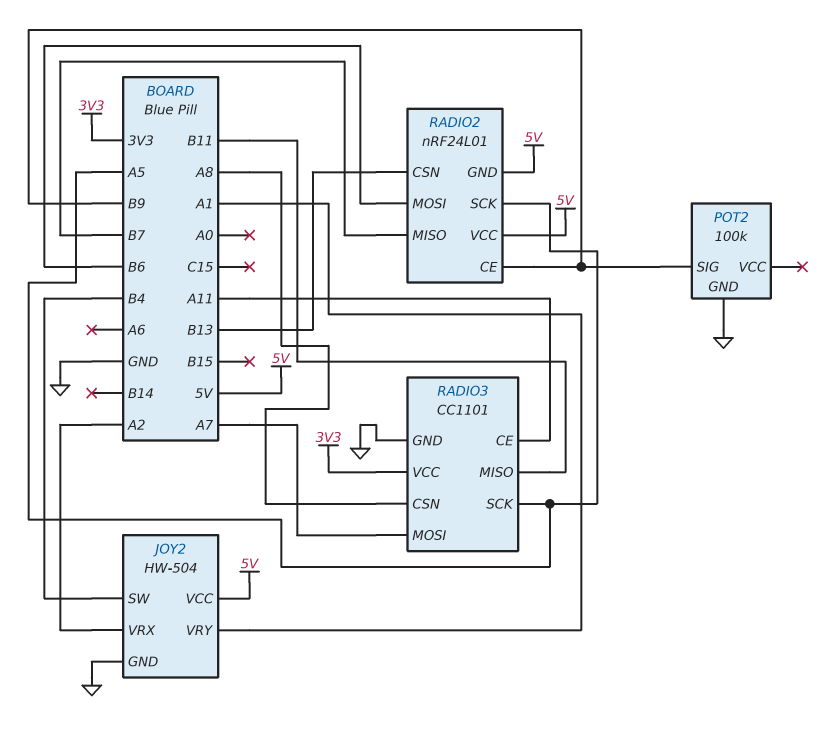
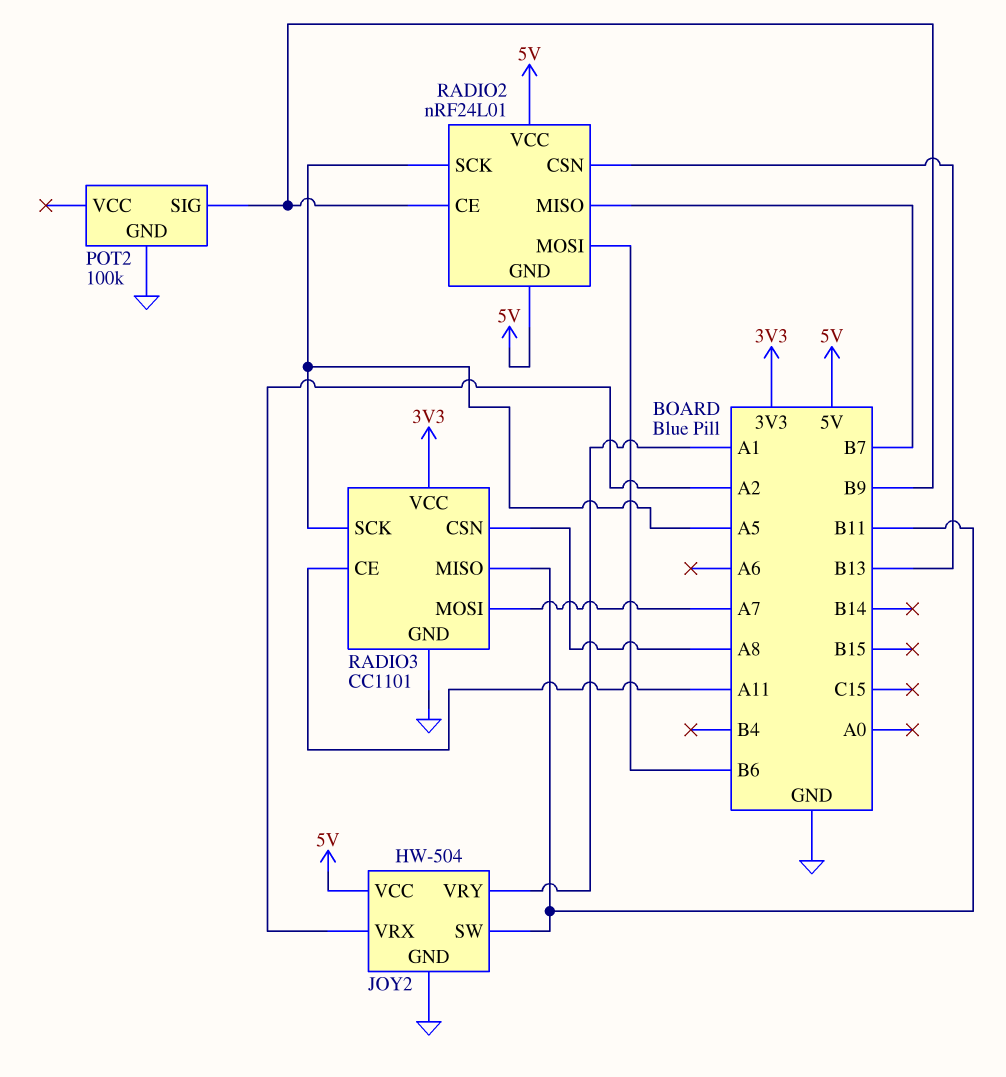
JOY2 pin SW: B4 -> B11

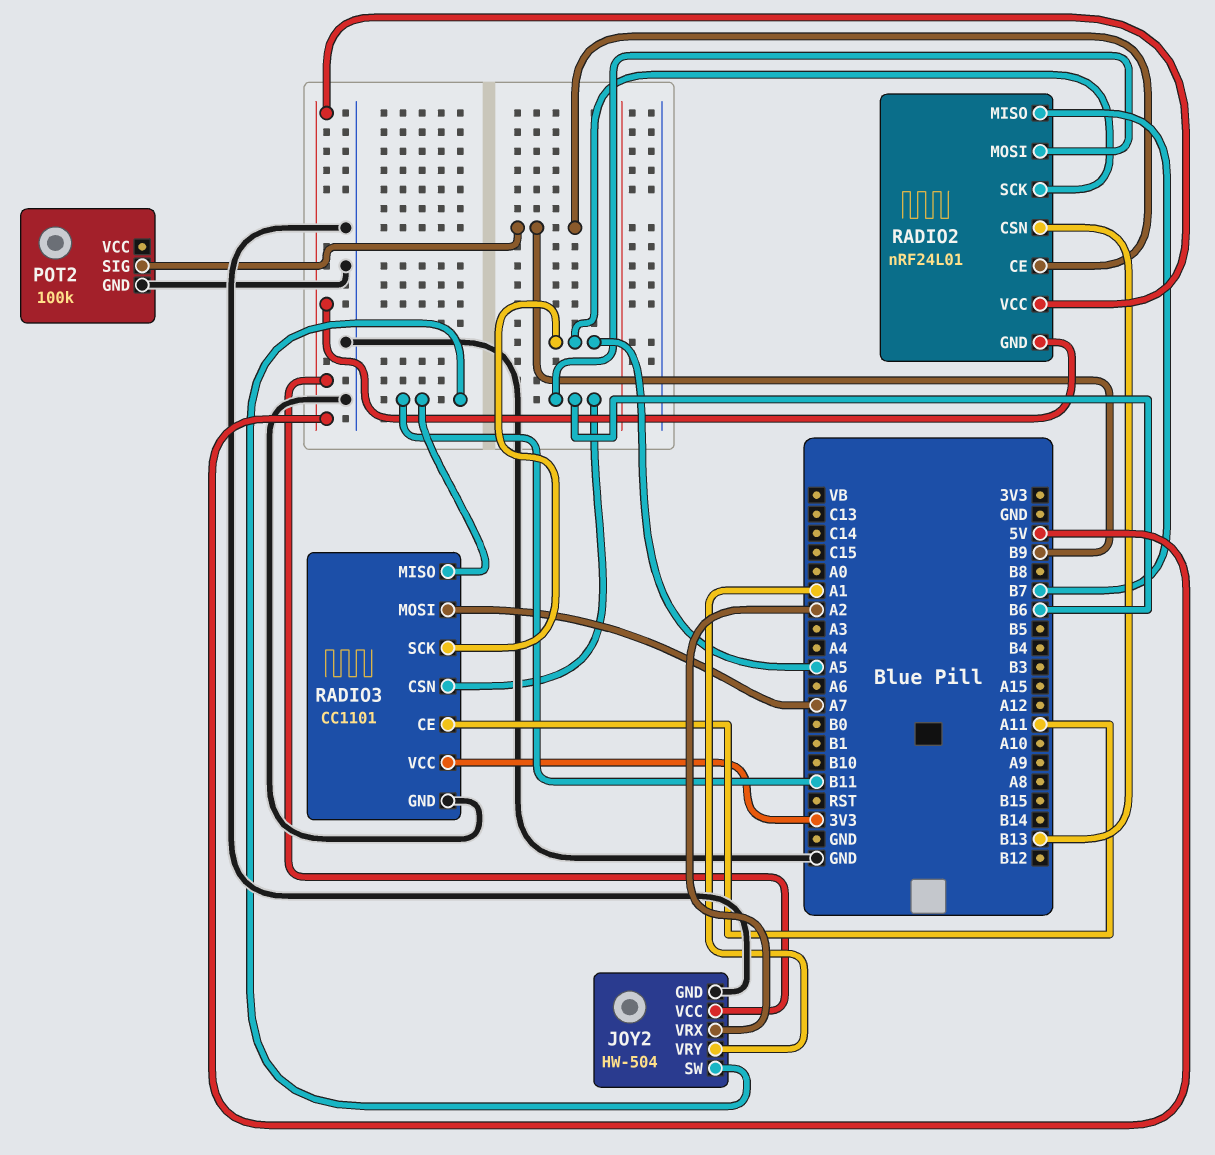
RADIO3 pin CSN: A8 -> B6

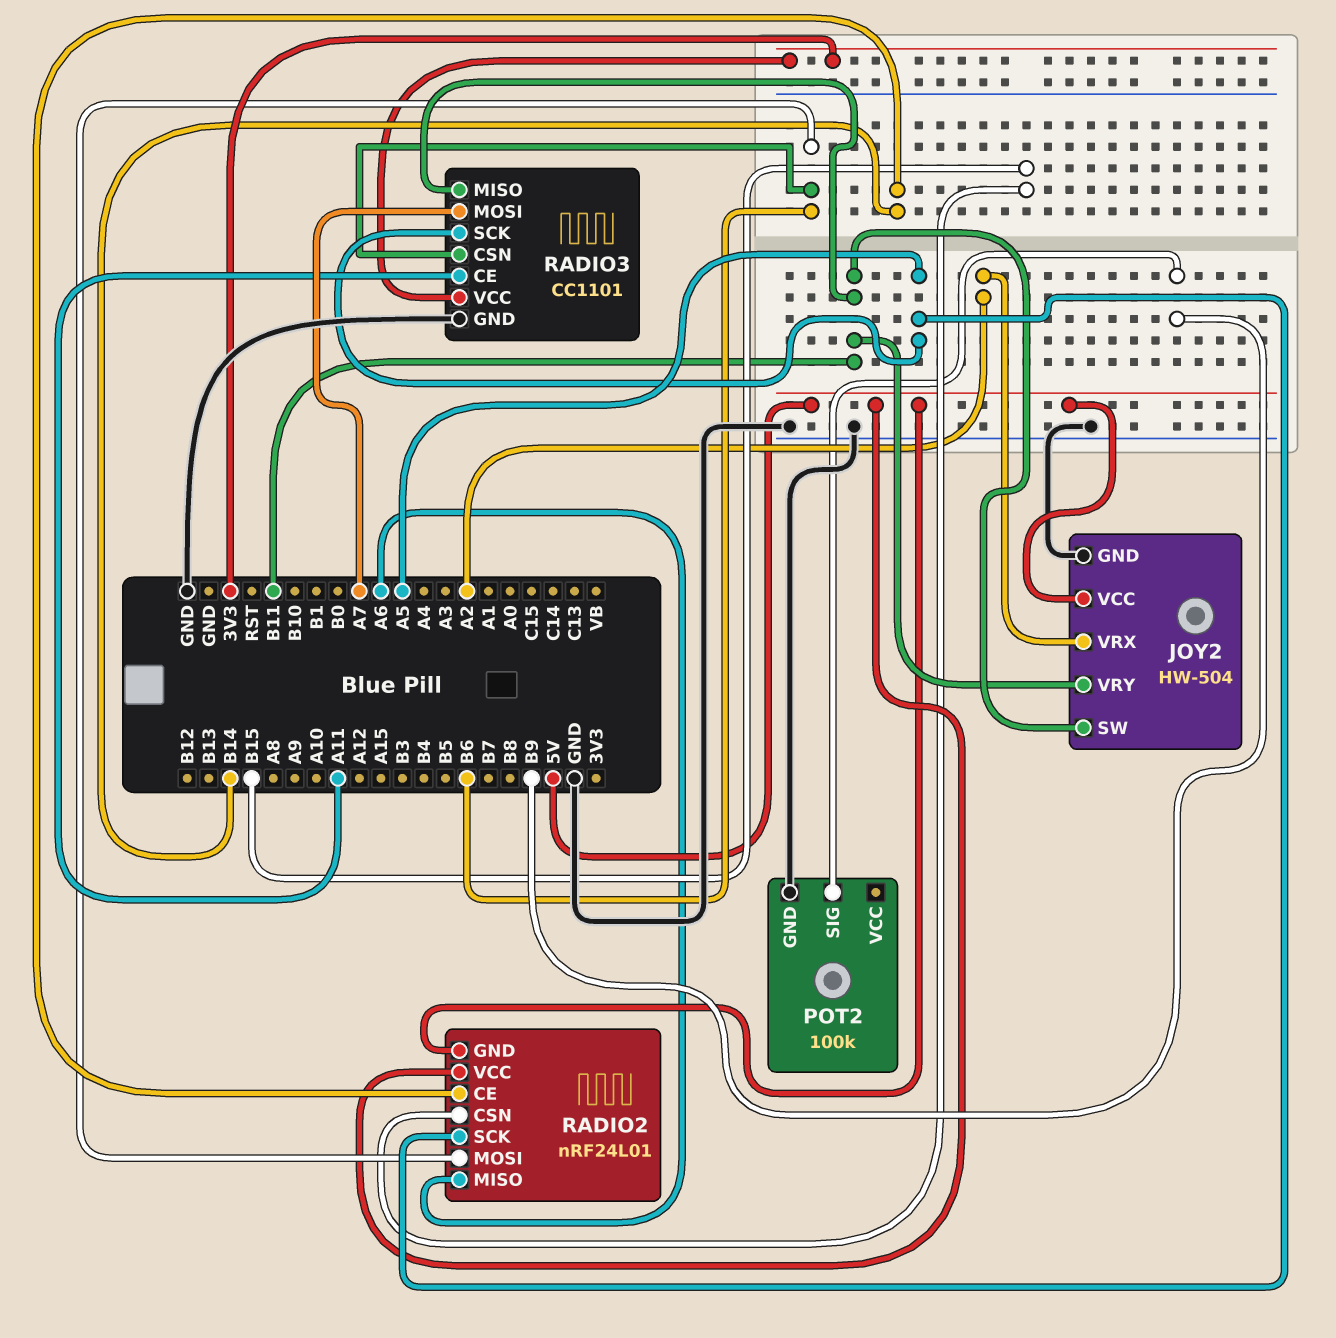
JOY2 pin VRY: A1 -> B11
RADIO2 pin CE: B9 -> B14
RADIO2 pin CSN: B13 -> B15
RADIO2 pin MISO: B7 -> A6

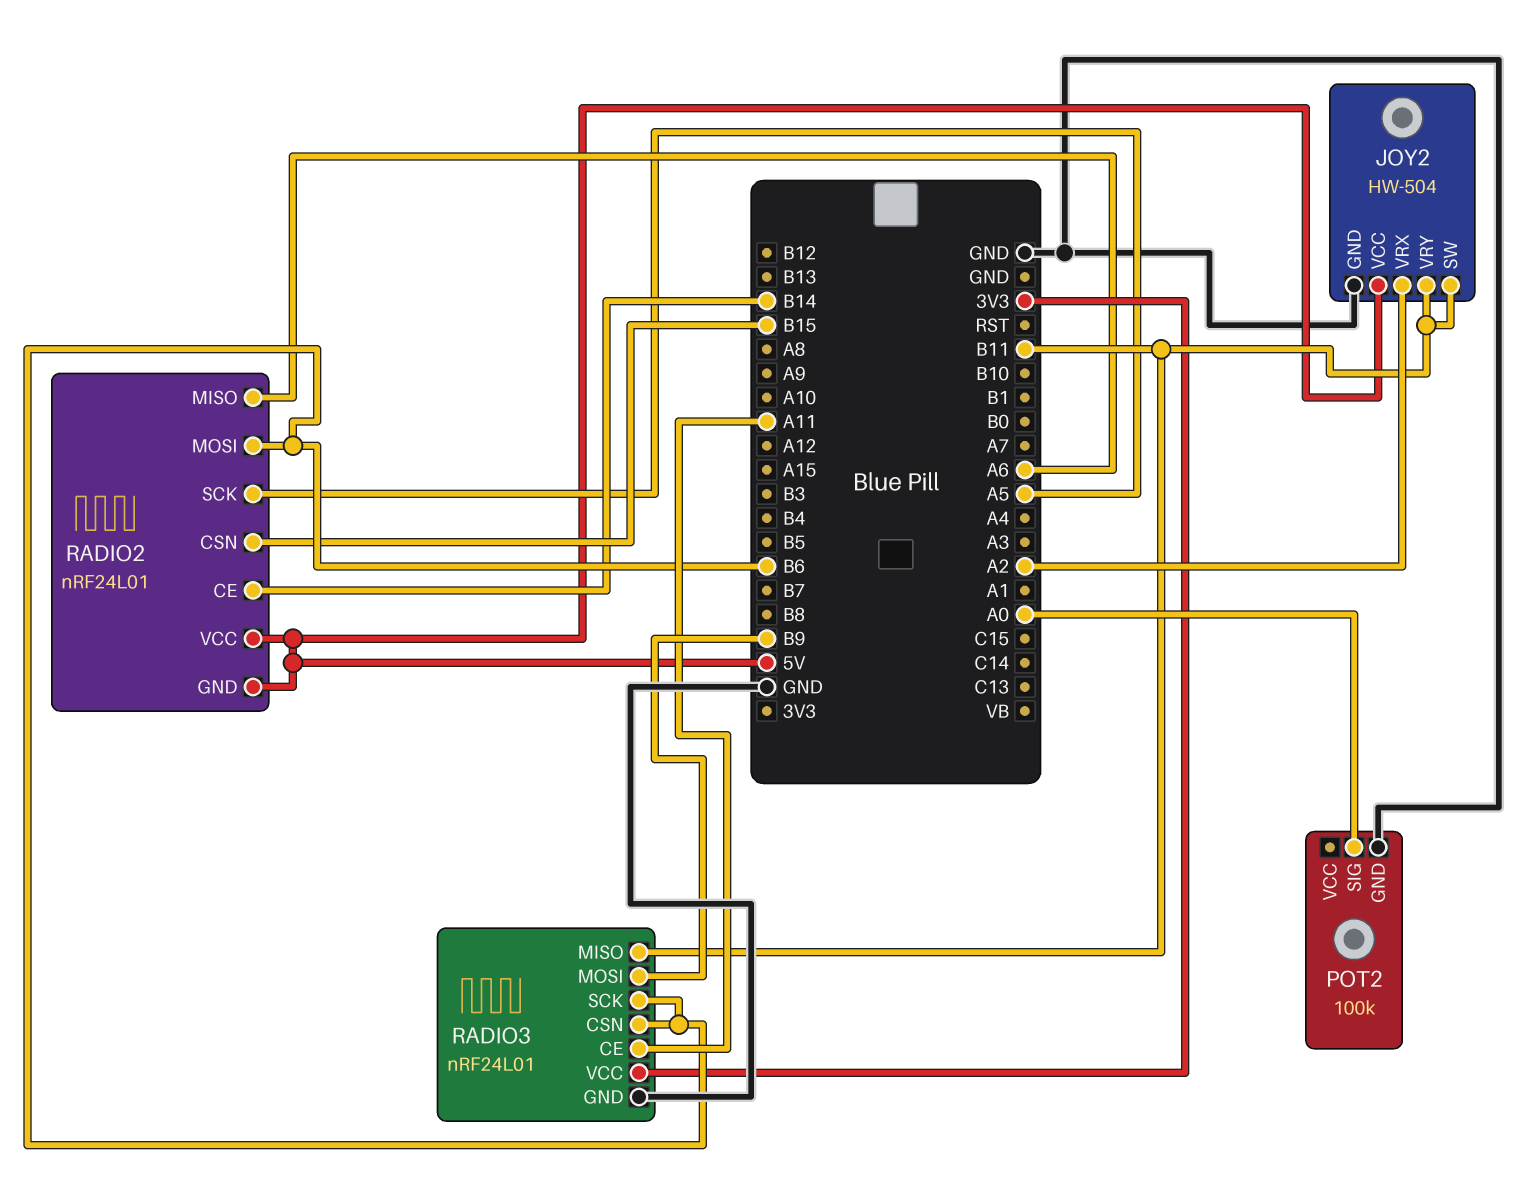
POT2 pin SIG: B9 -> A0
RADIO3: CC1101 -> nRF24L01
RADIO3 pin MOSI: A7 -> B9
RADIO3 pin SCK: A5 -> B6

